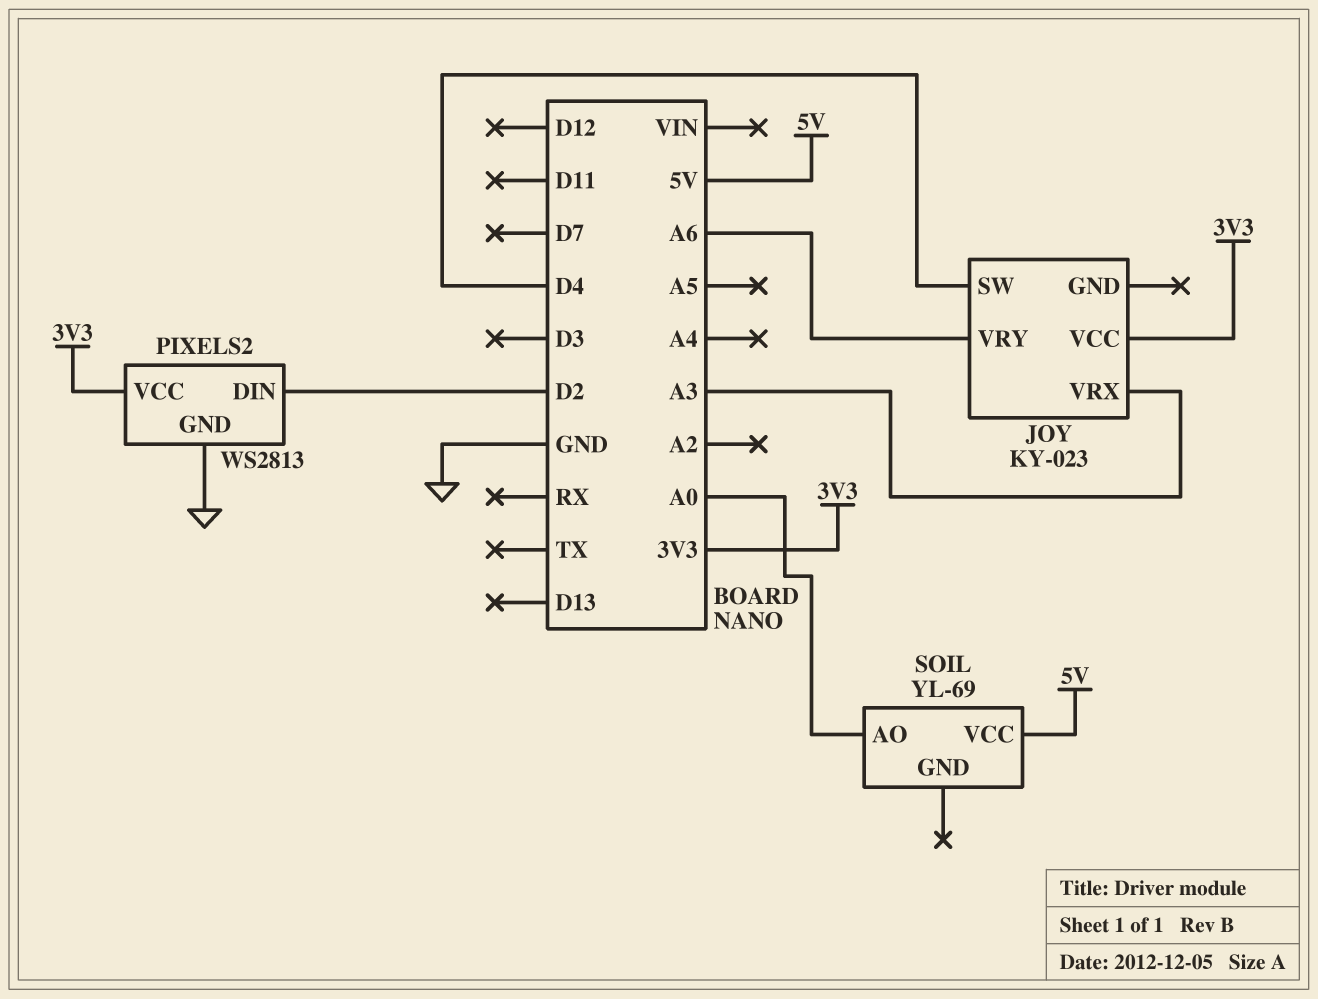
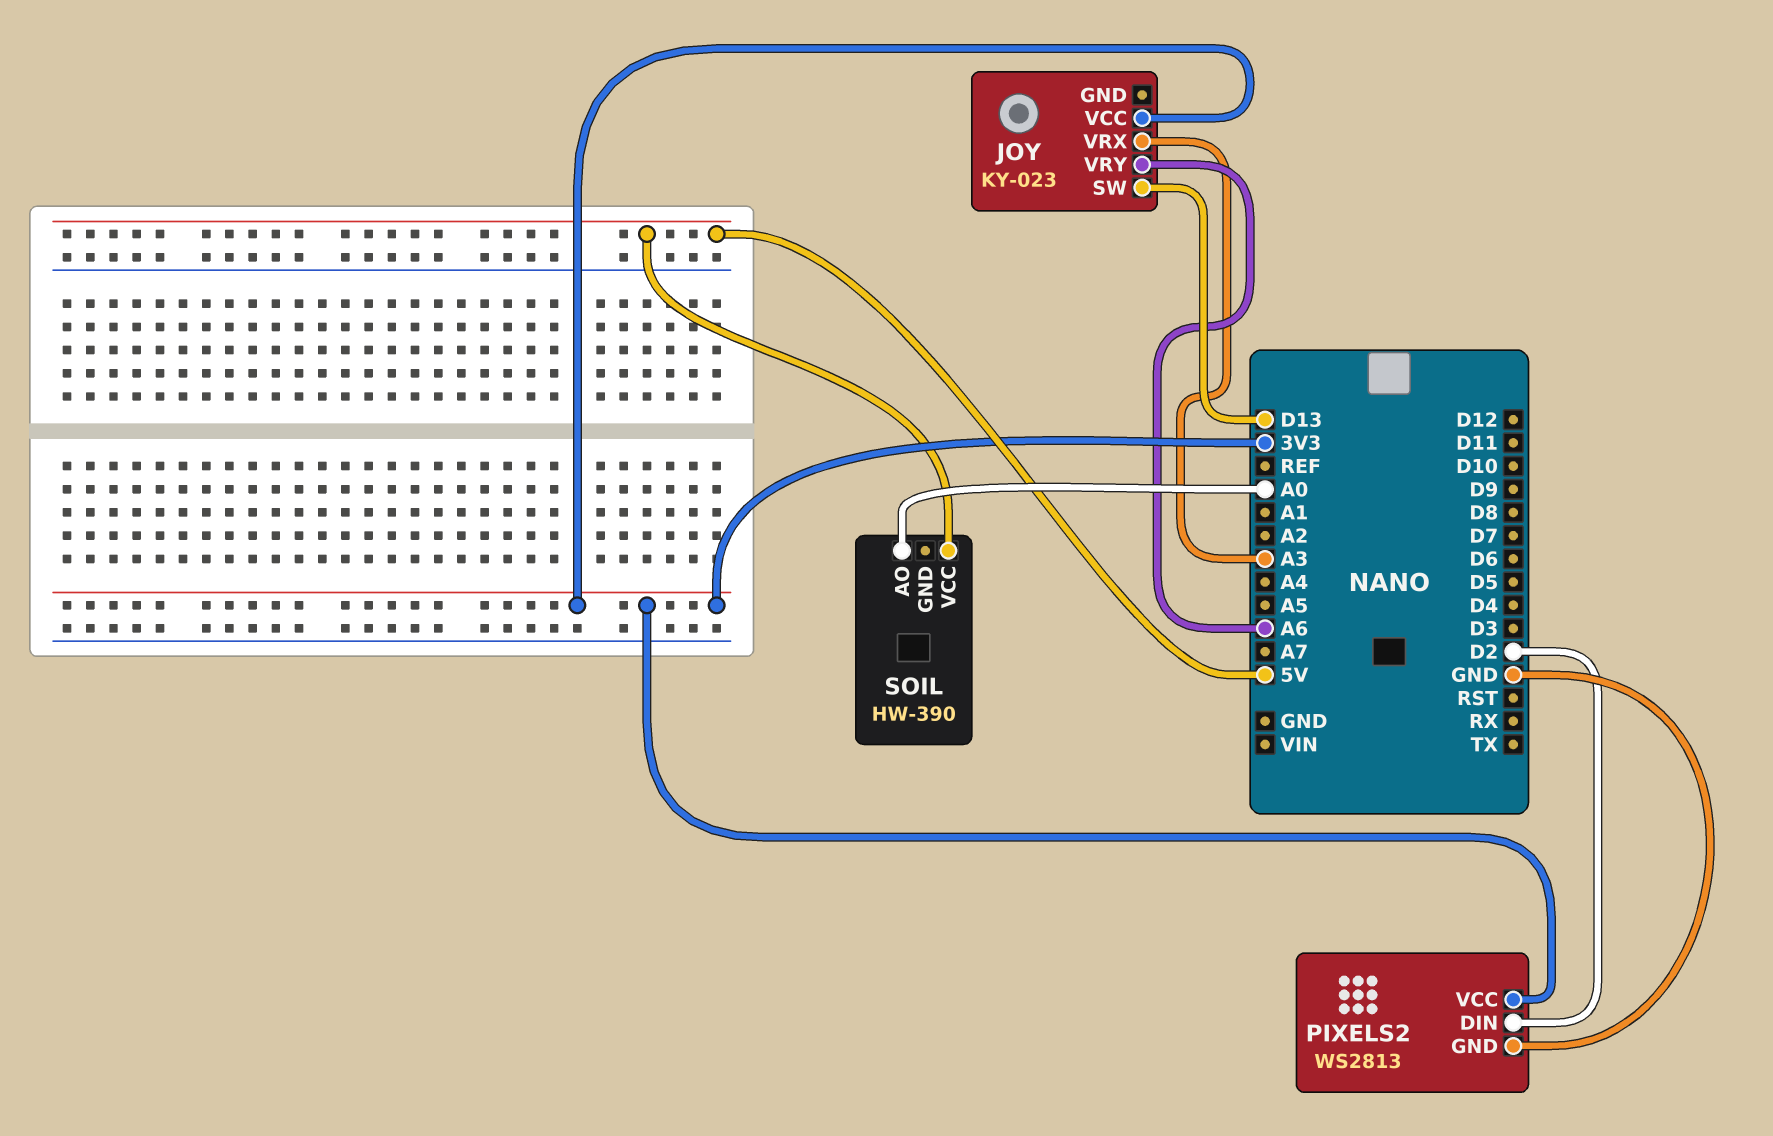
JOY pin SW: D4 -> D13
SOIL: YL-69 -> HW-390

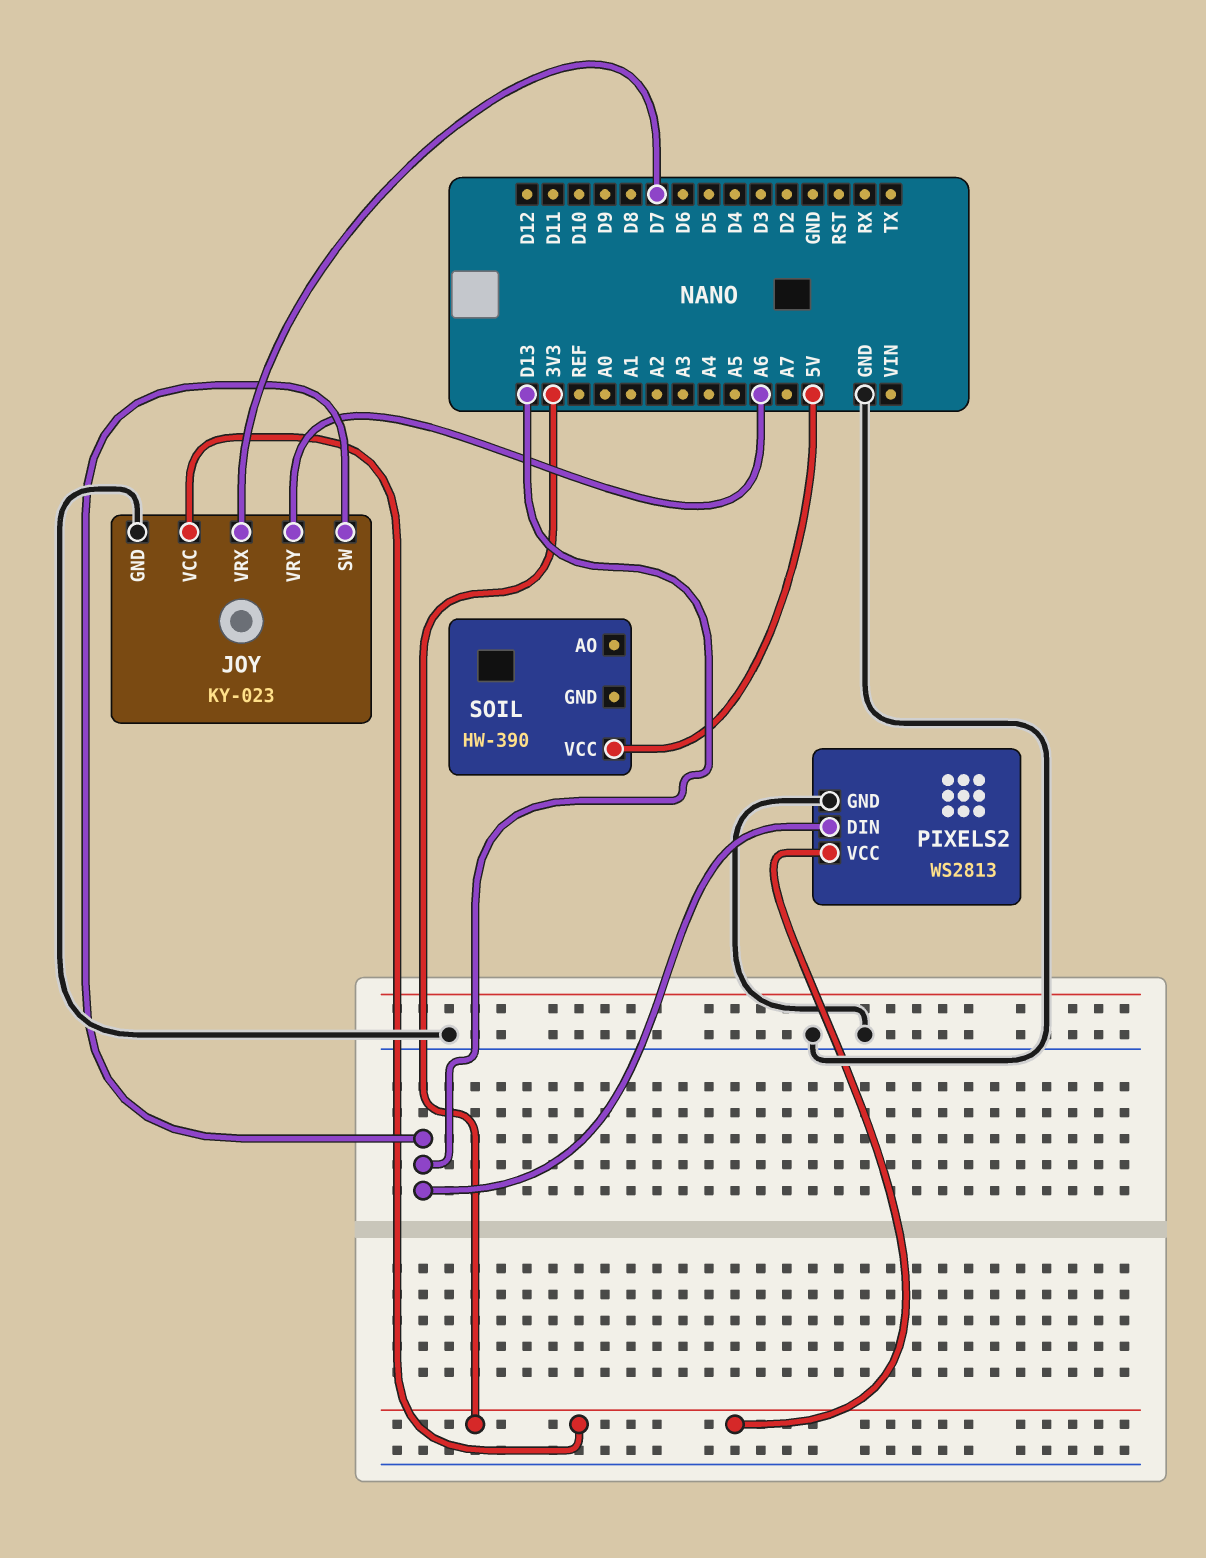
JOY pin GND: none -> GND
JOY pin VRX: A3 -> D7
PIXELS2 pin DIN: D2 -> D13
SOIL pin AO: A0 -> none

